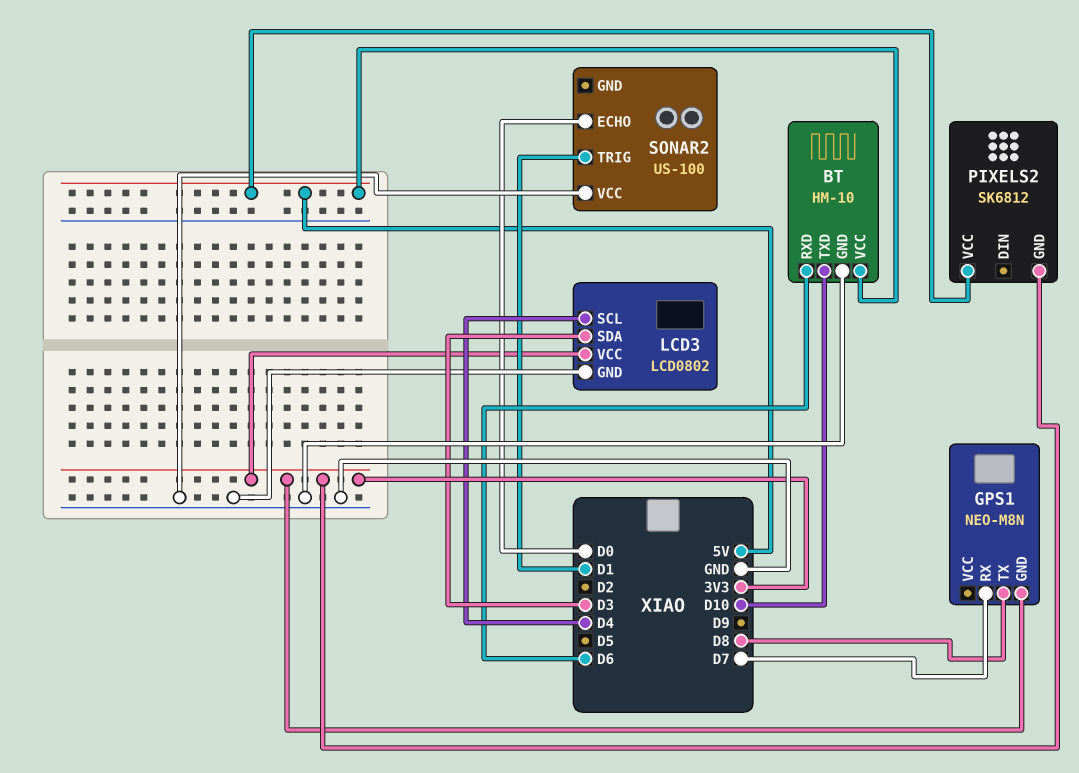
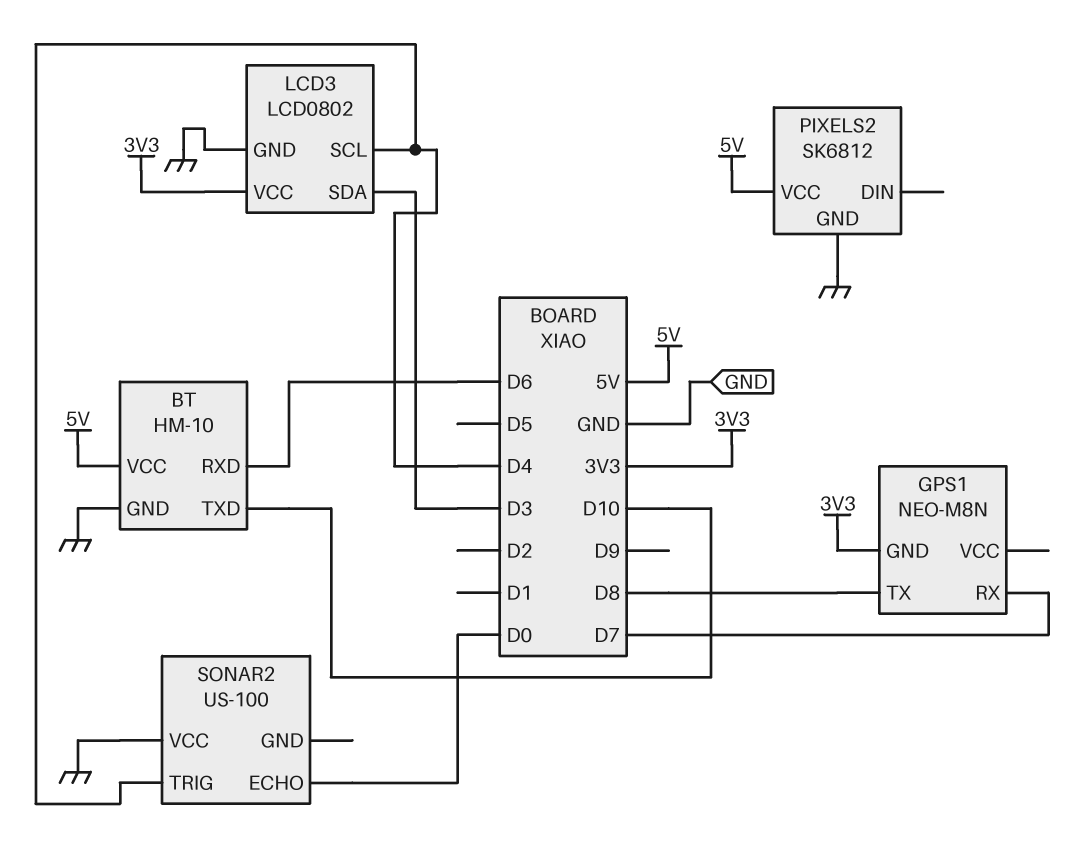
PIXELS2 pin GND: 3V3 -> GND
SONAR2 pin TRIG: D1 -> D4

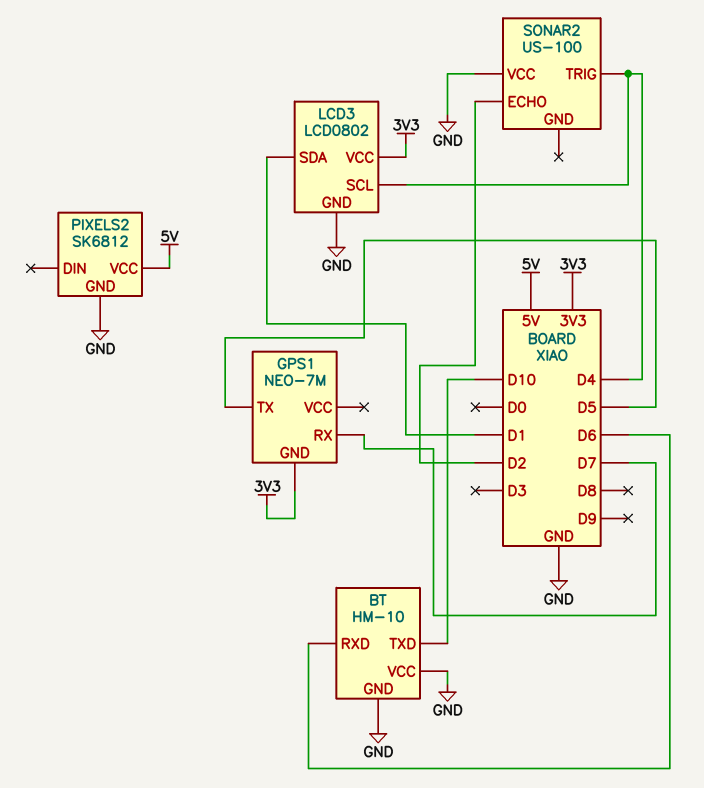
BT pin VCC: 5V -> GND
GPS1: NEO-M8N -> NEO-7M
GPS1 pin TX: D8 -> D5
LCD3 pin SDA: D3 -> D1
SONAR2 pin ECHO: D0 -> D2

